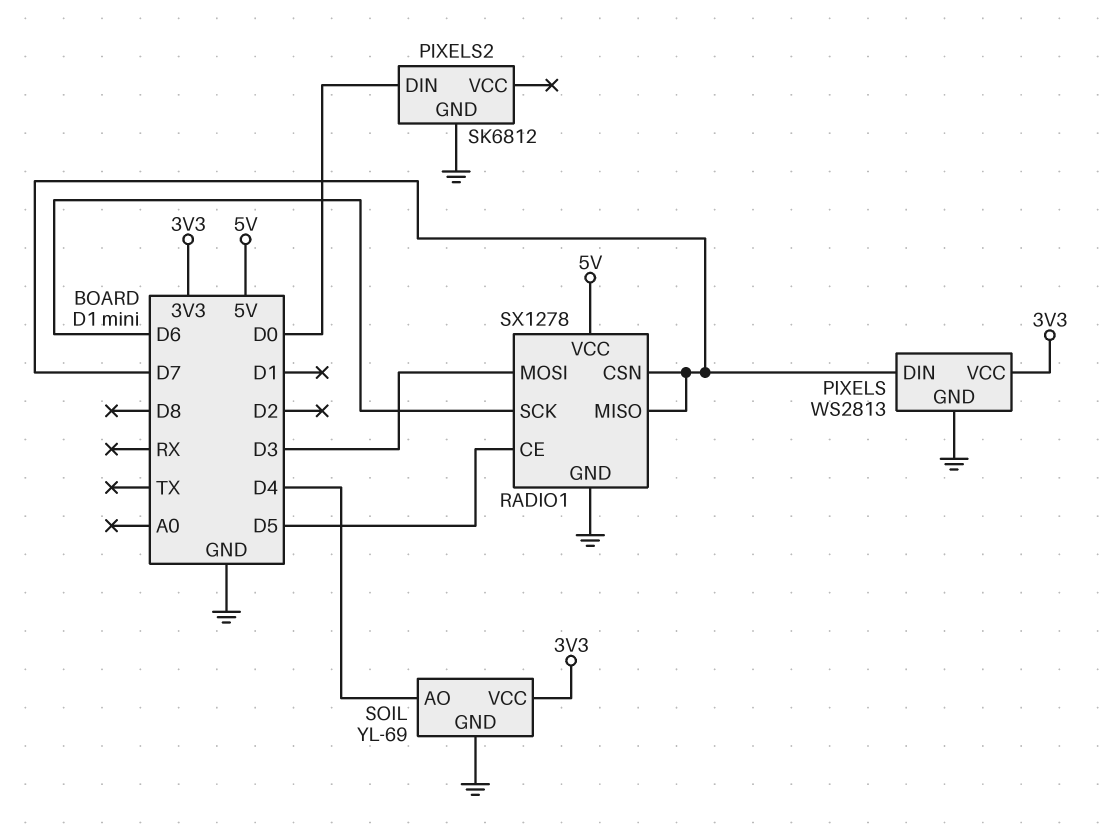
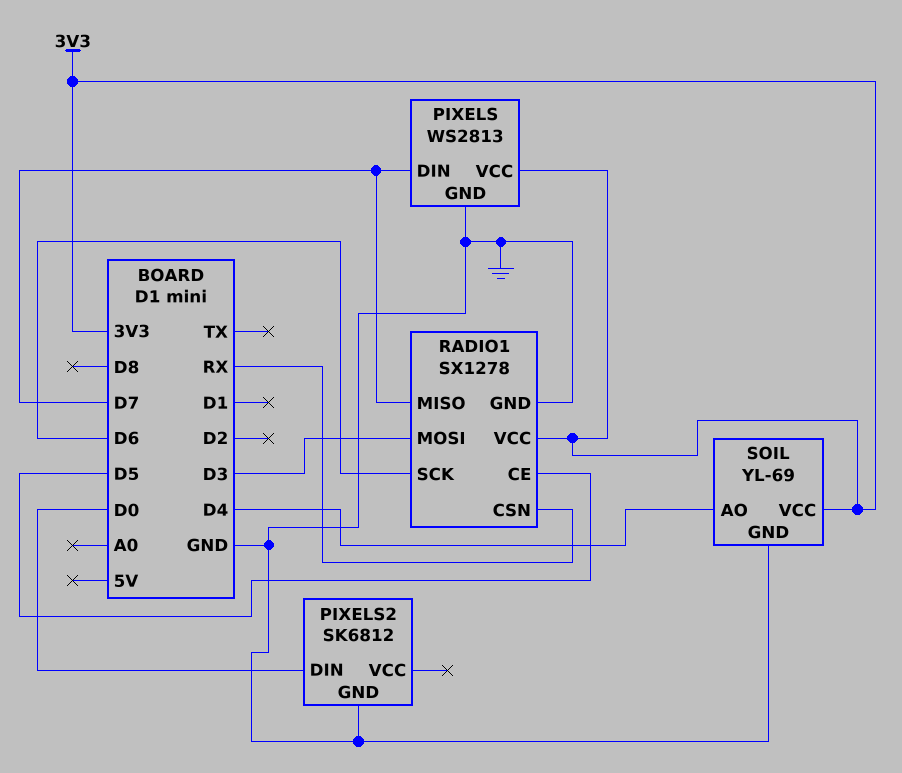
RADIO1 pin CSN: D7 -> RX
RADIO1 pin VCC: 5V -> 3V3

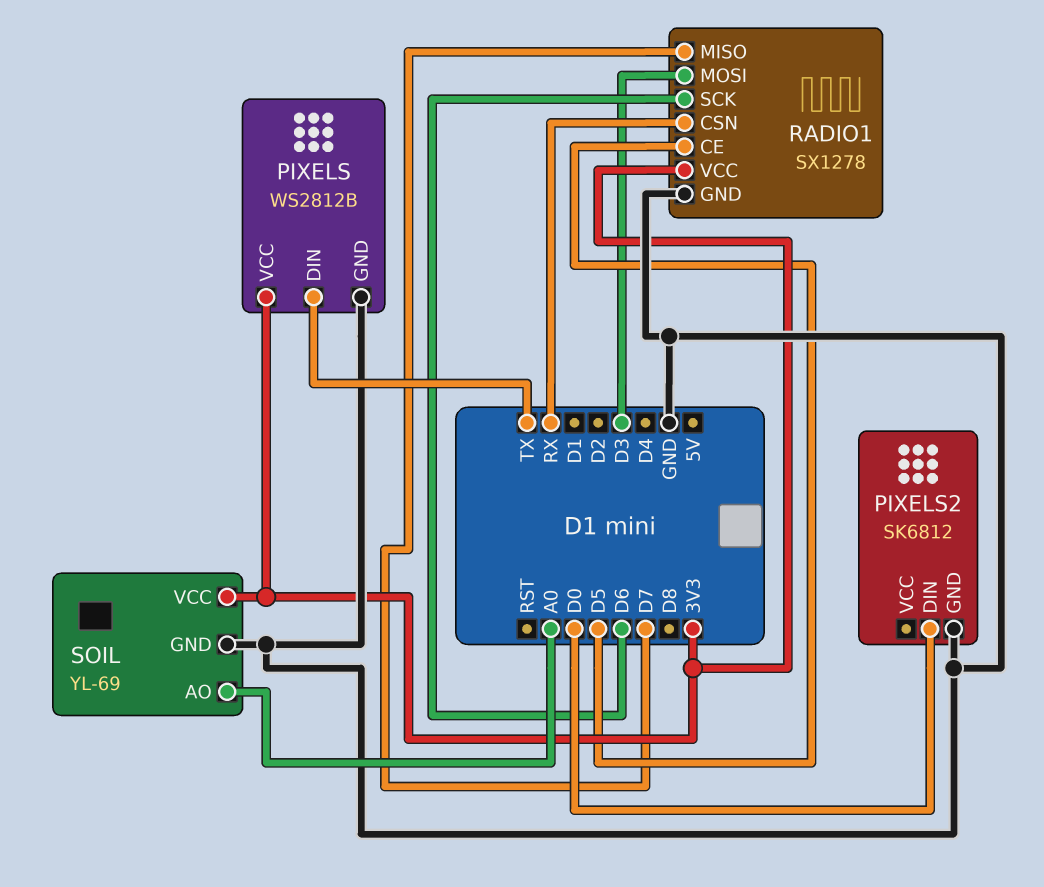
PIXELS: WS2813 -> WS2812B
PIXELS pin DIN: D7 -> TX
SOIL pin AO: D4 -> A0

